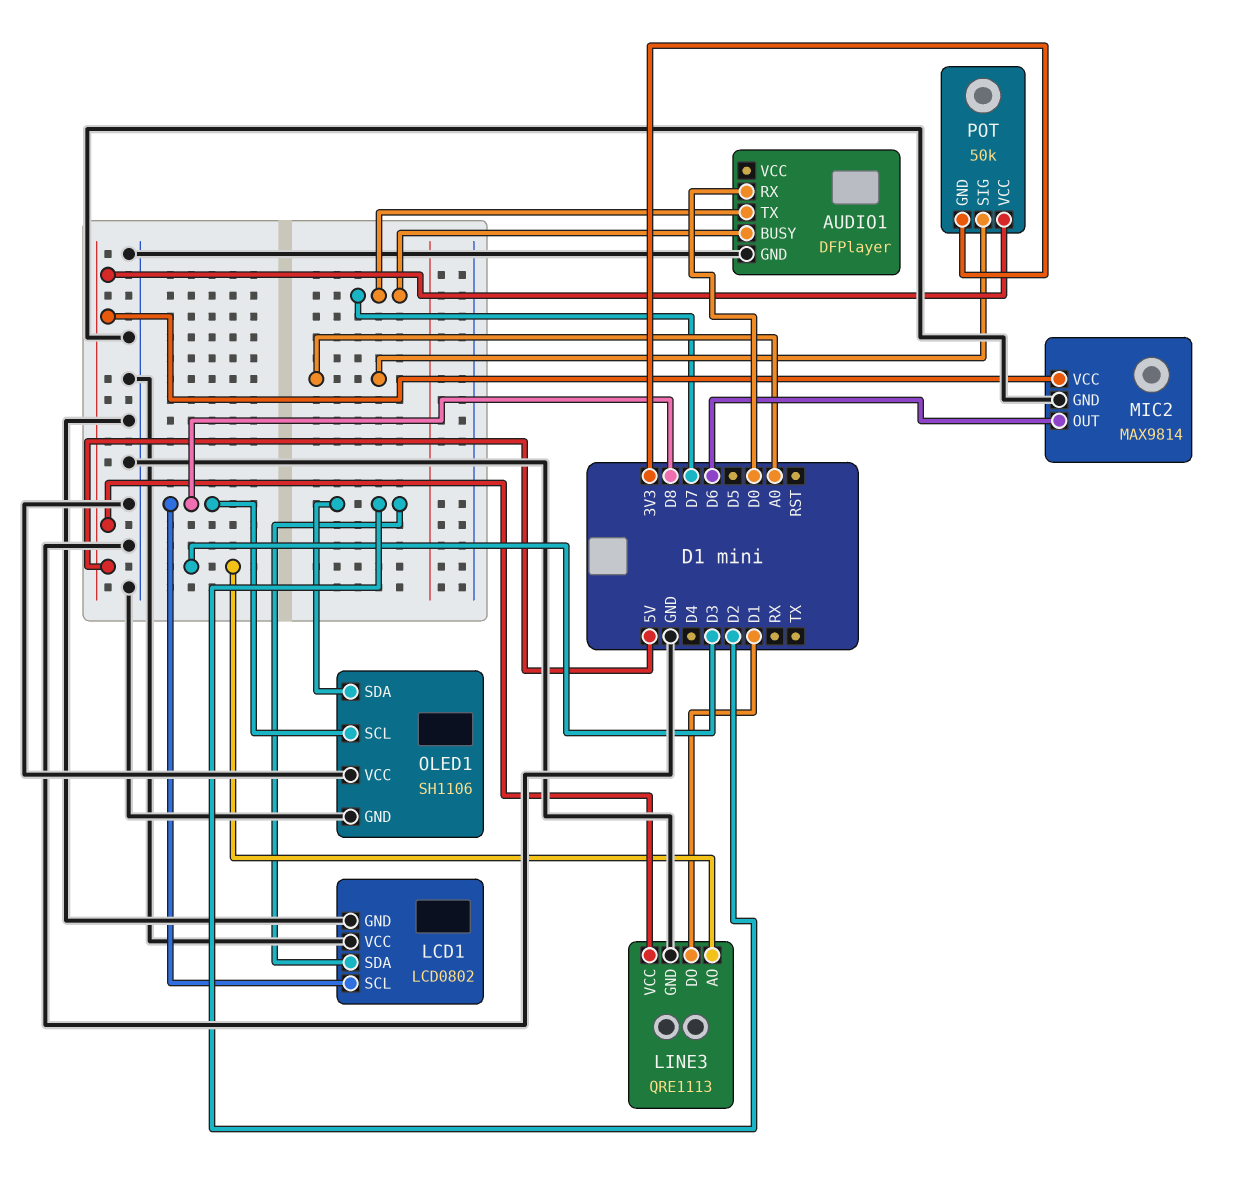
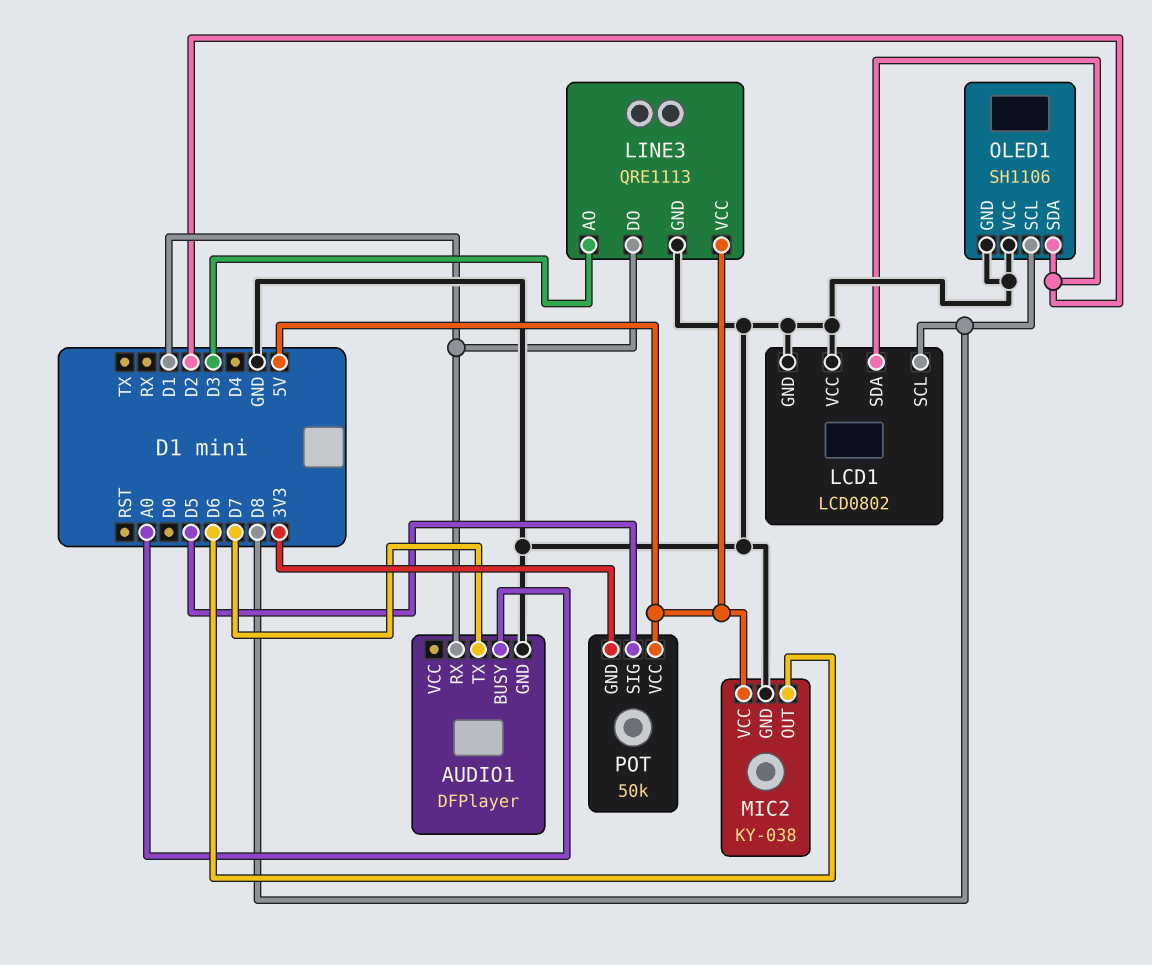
AUDIO1 pin BUSY: D7 -> A0
AUDIO1 pin RX: D0 -> D1
MIC2: MAX9814 -> KY-038
POT pin SIG: A0 -> D5

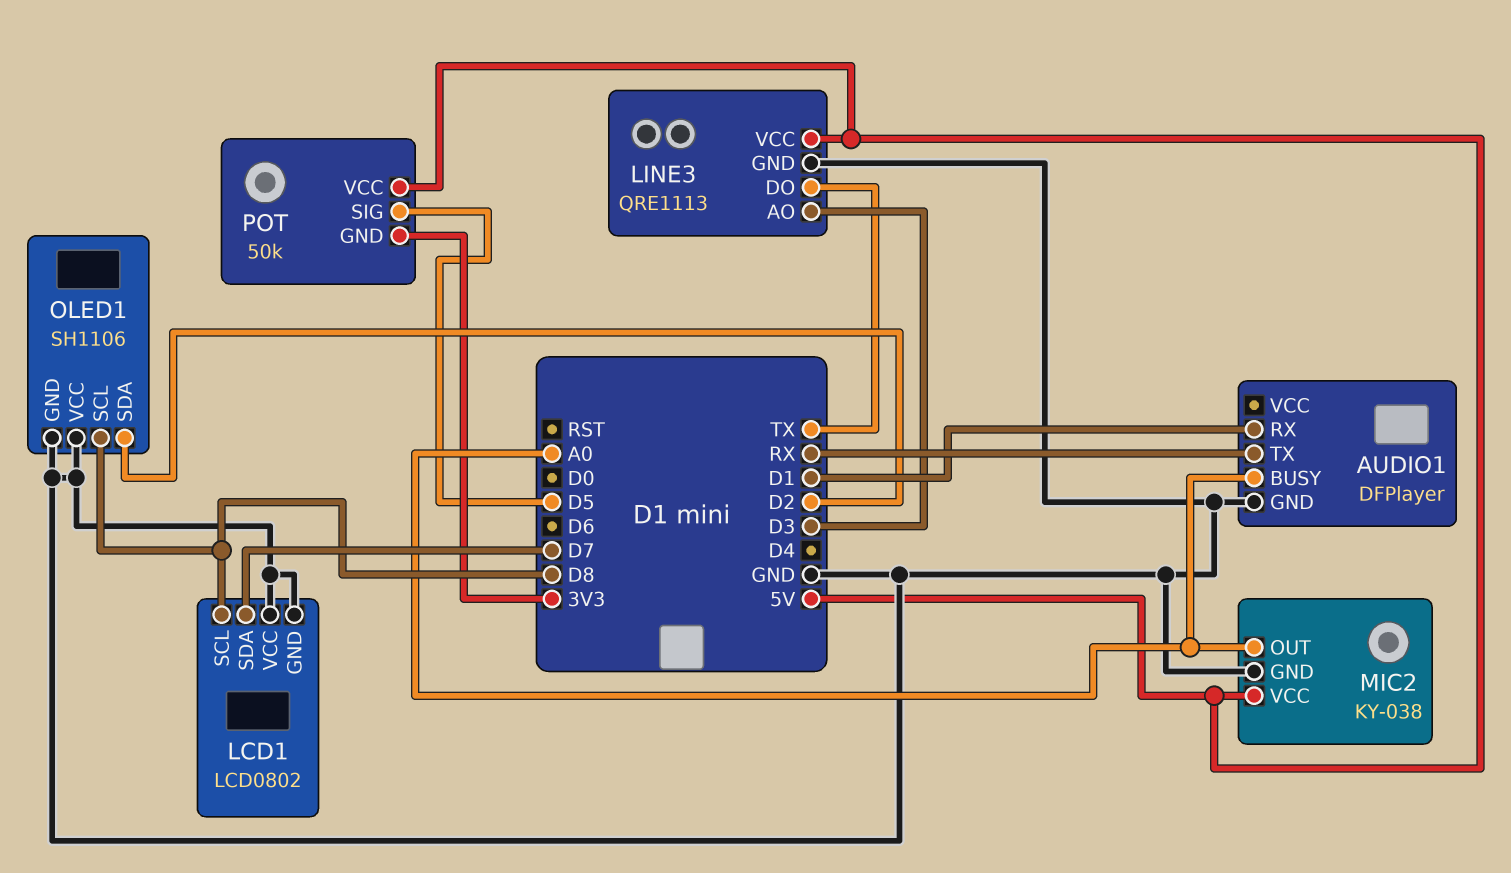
AUDIO1 pin TX: D7 -> RX
LCD1 pin SDA: D2 -> D7
LINE3 pin DO: D1 -> TX
MIC2 pin OUT: D6 -> A0

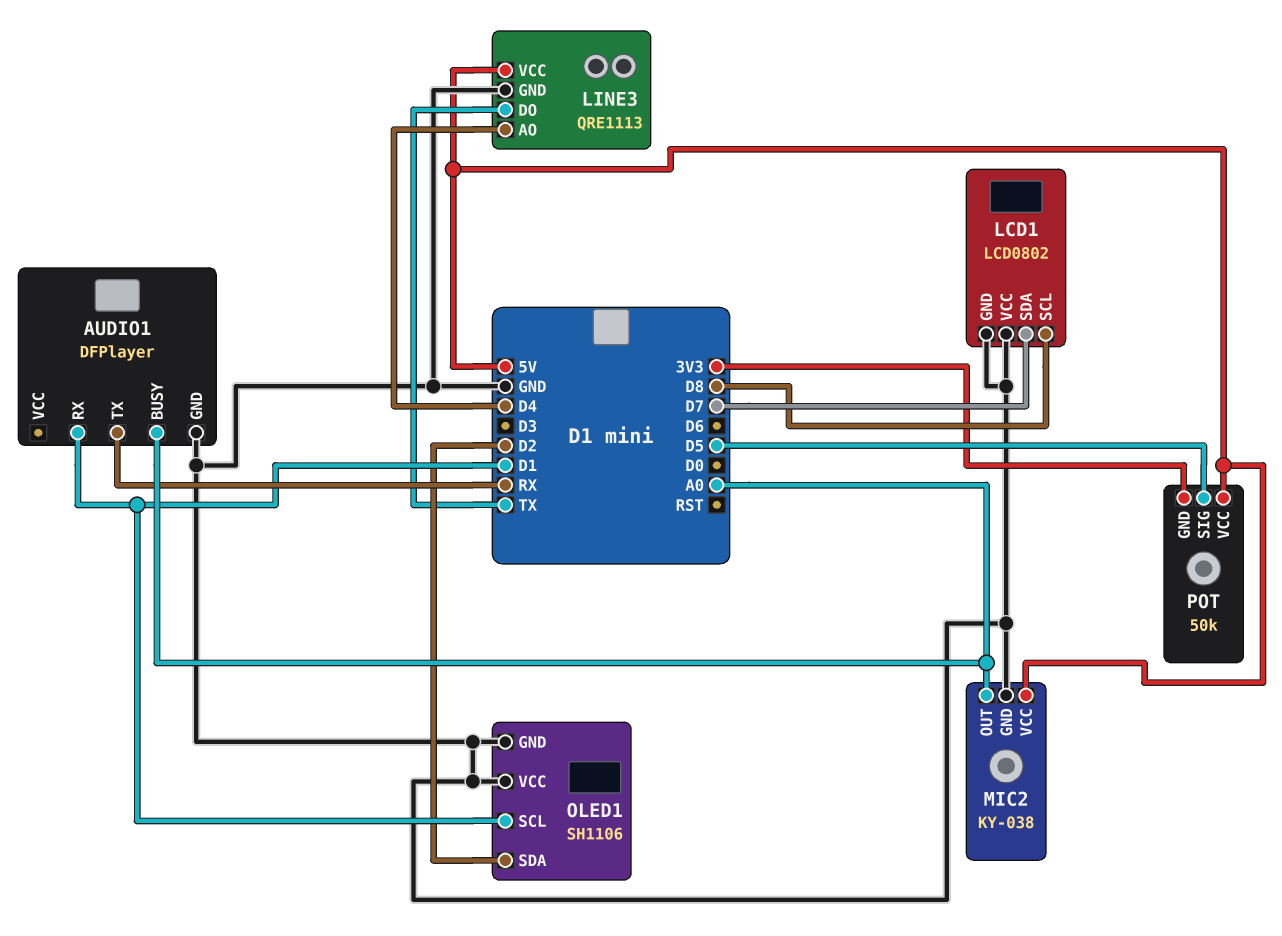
LINE3 pin AO: D3 -> D4
OLED1 pin SCL: D8 -> D1

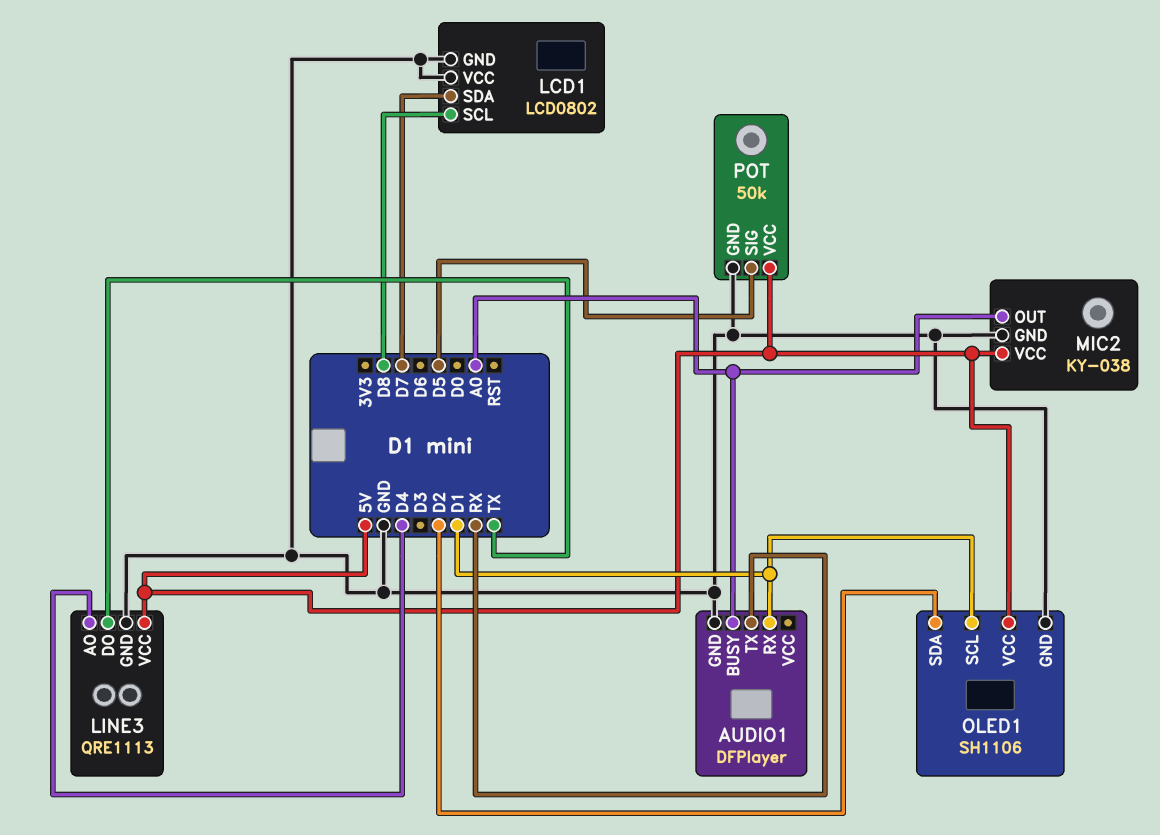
OLED1 pin VCC: GND -> 5V
POT pin GND: 3V3 -> GND

